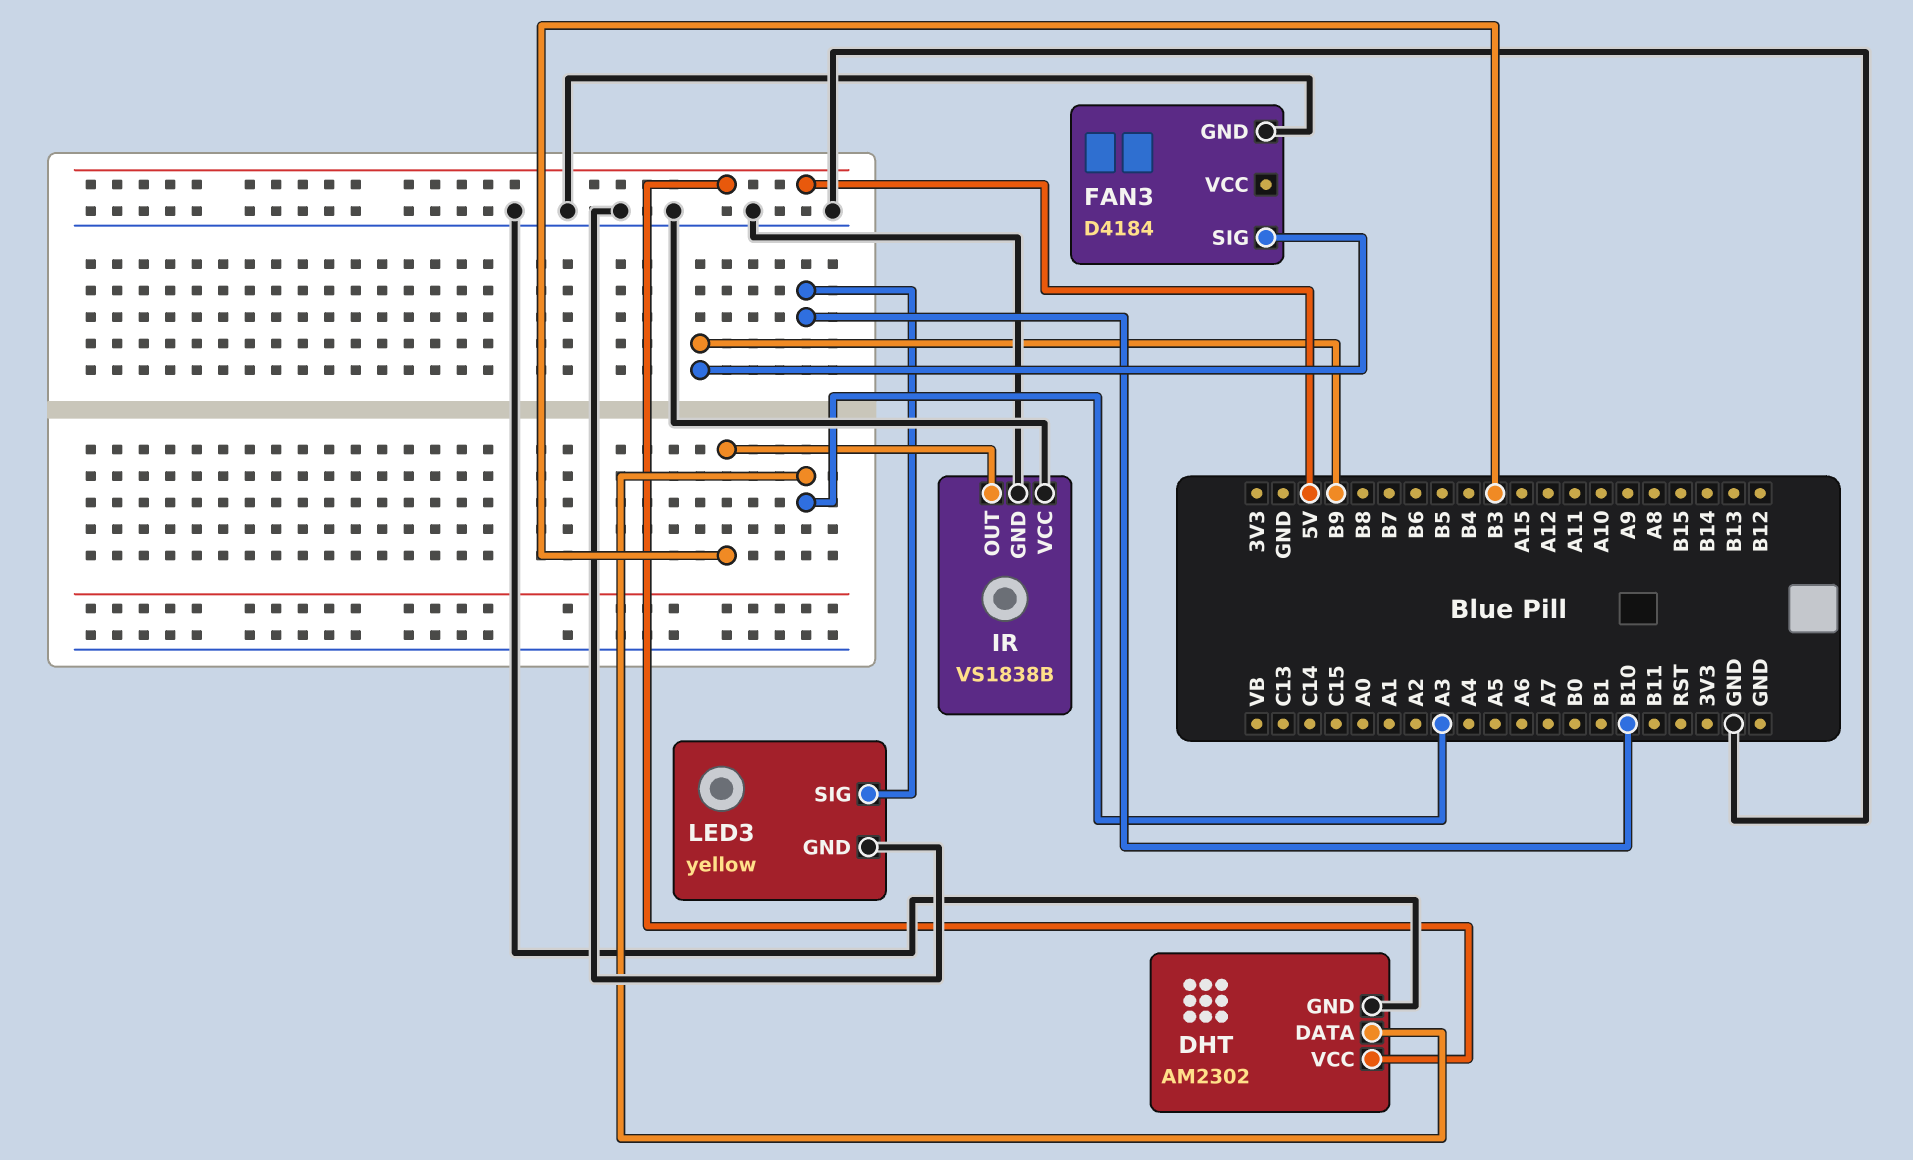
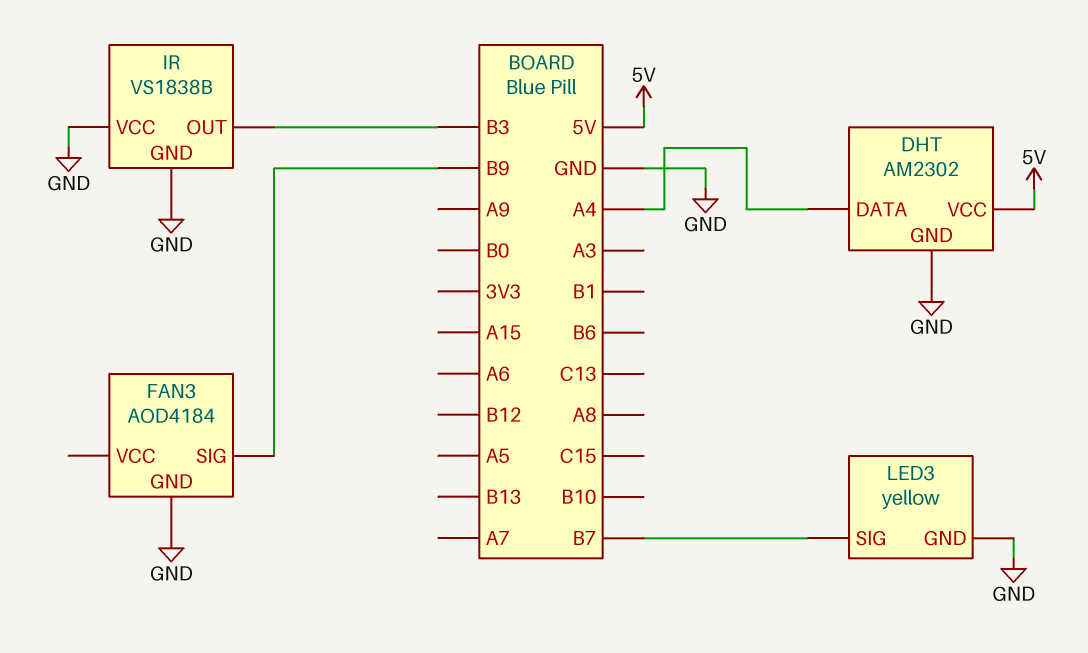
DHT pin DATA: A3 -> A4
FAN3: D4184 -> AOD4184
LED3 pin SIG: B10 -> B7

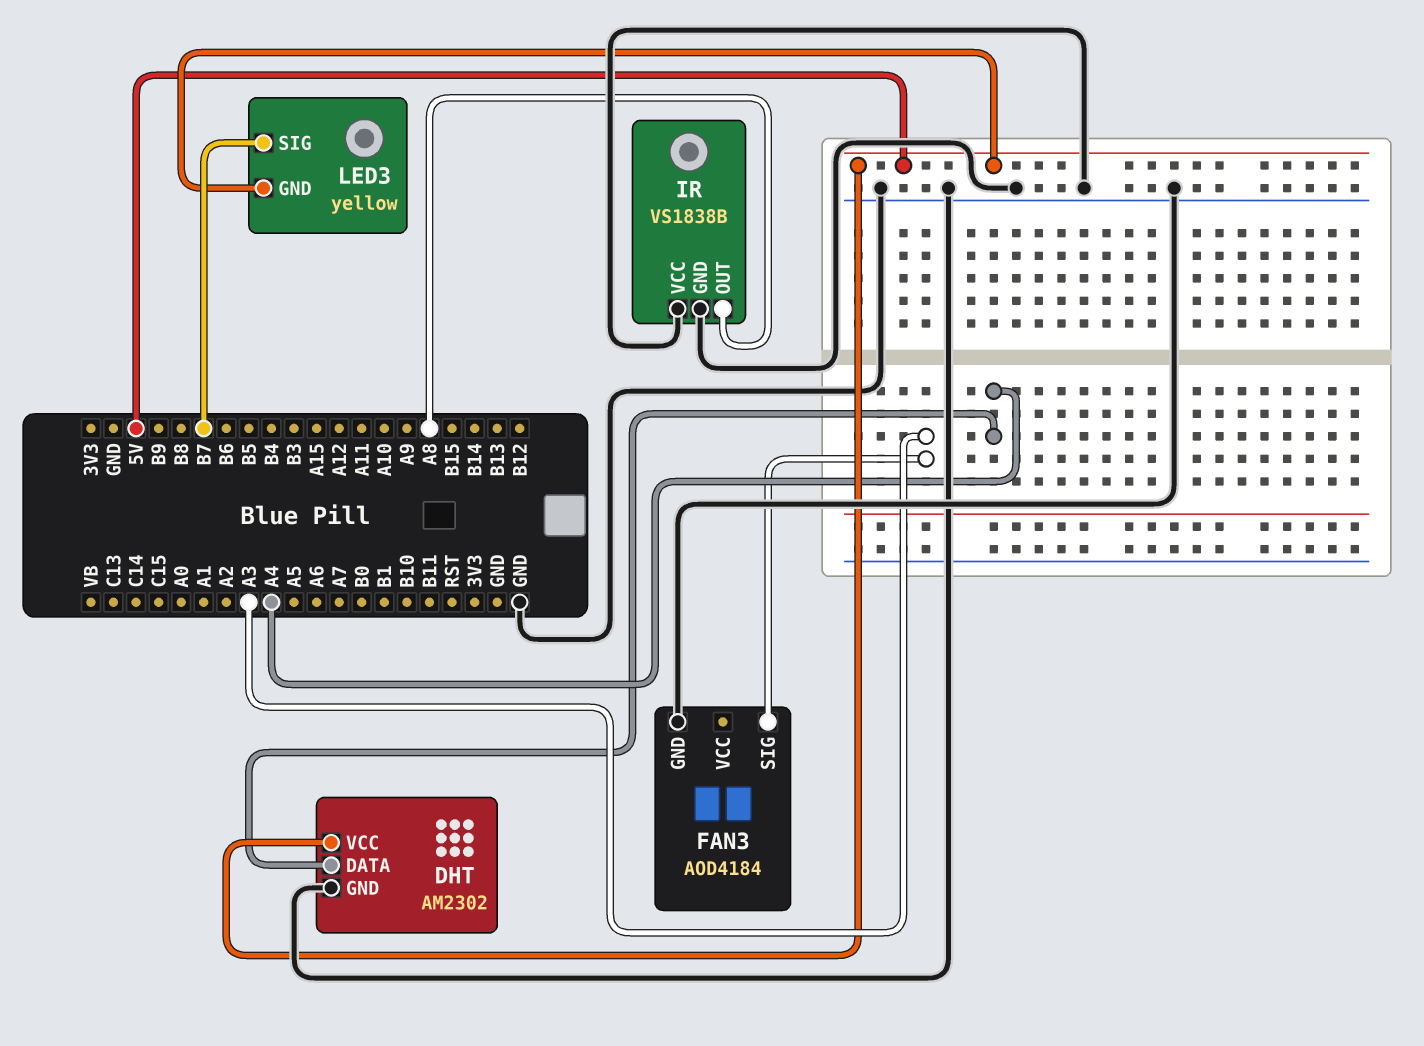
FAN3 pin SIG: B9 -> A3
IR pin OUT: B3 -> A8
LED3 pin GND: GND -> 5V

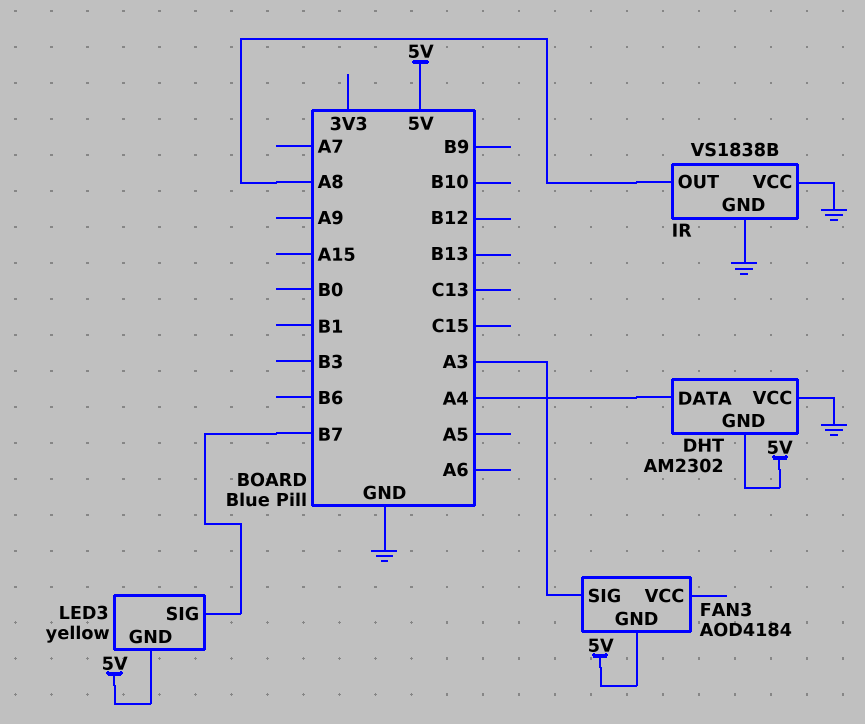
DHT pin GND: GND -> 5V
DHT pin VCC: 5V -> GND
FAN3 pin GND: GND -> 5V

